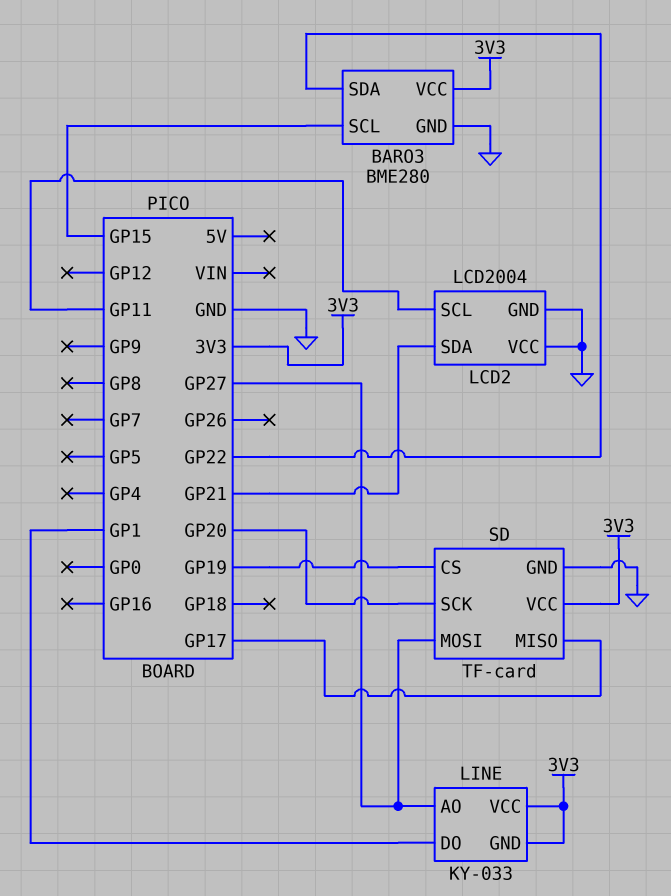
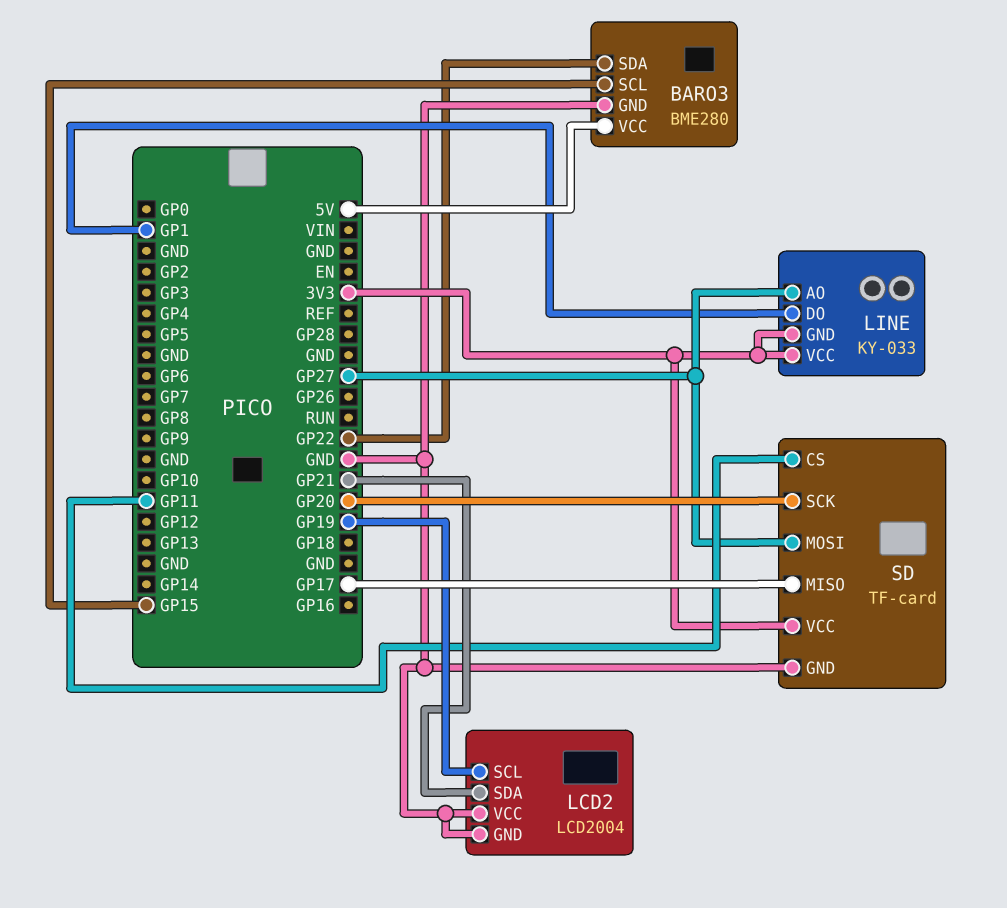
BARO3 pin VCC: 3V3 -> 5V
LCD2 pin SCL: GP11 -> GP19
SD pin CS: GP19 -> GP11

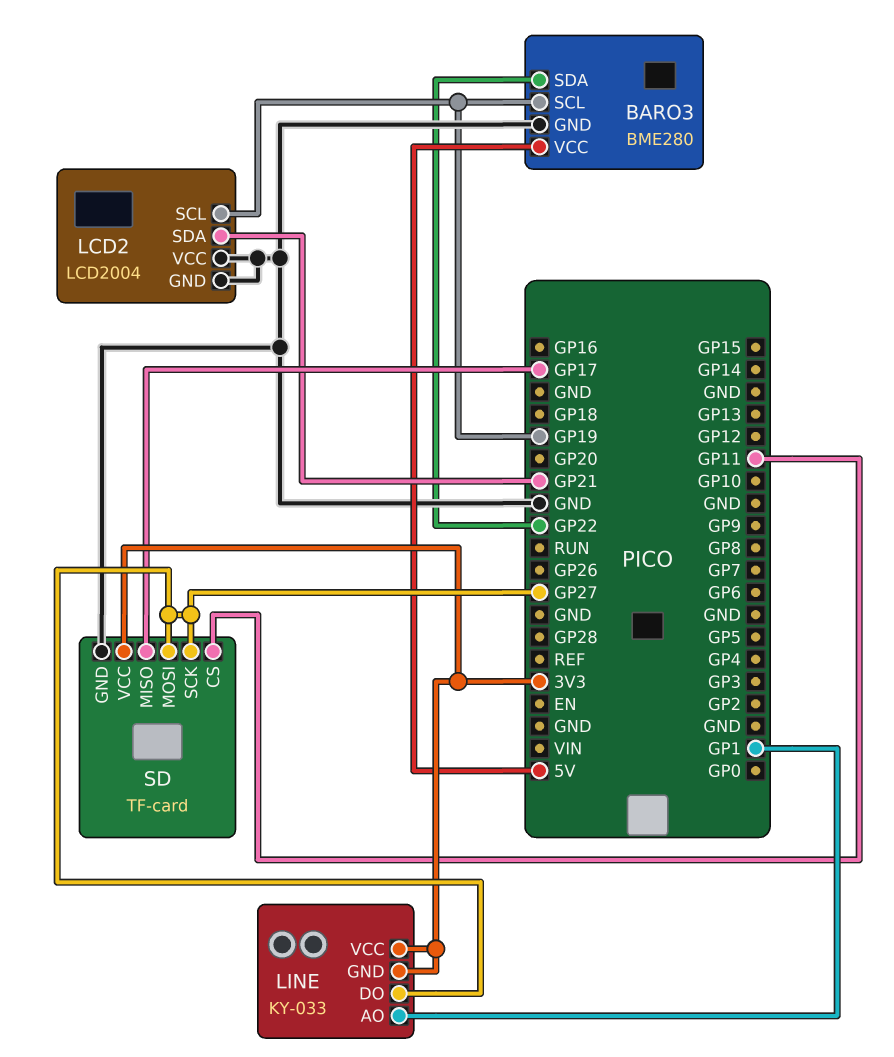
BARO3 pin SCL: GP15 -> GP19
LINE pin AO: GP27 -> GP1
LINE pin DO: GP1 -> GP27
SD pin SCK: GP20 -> GP27

